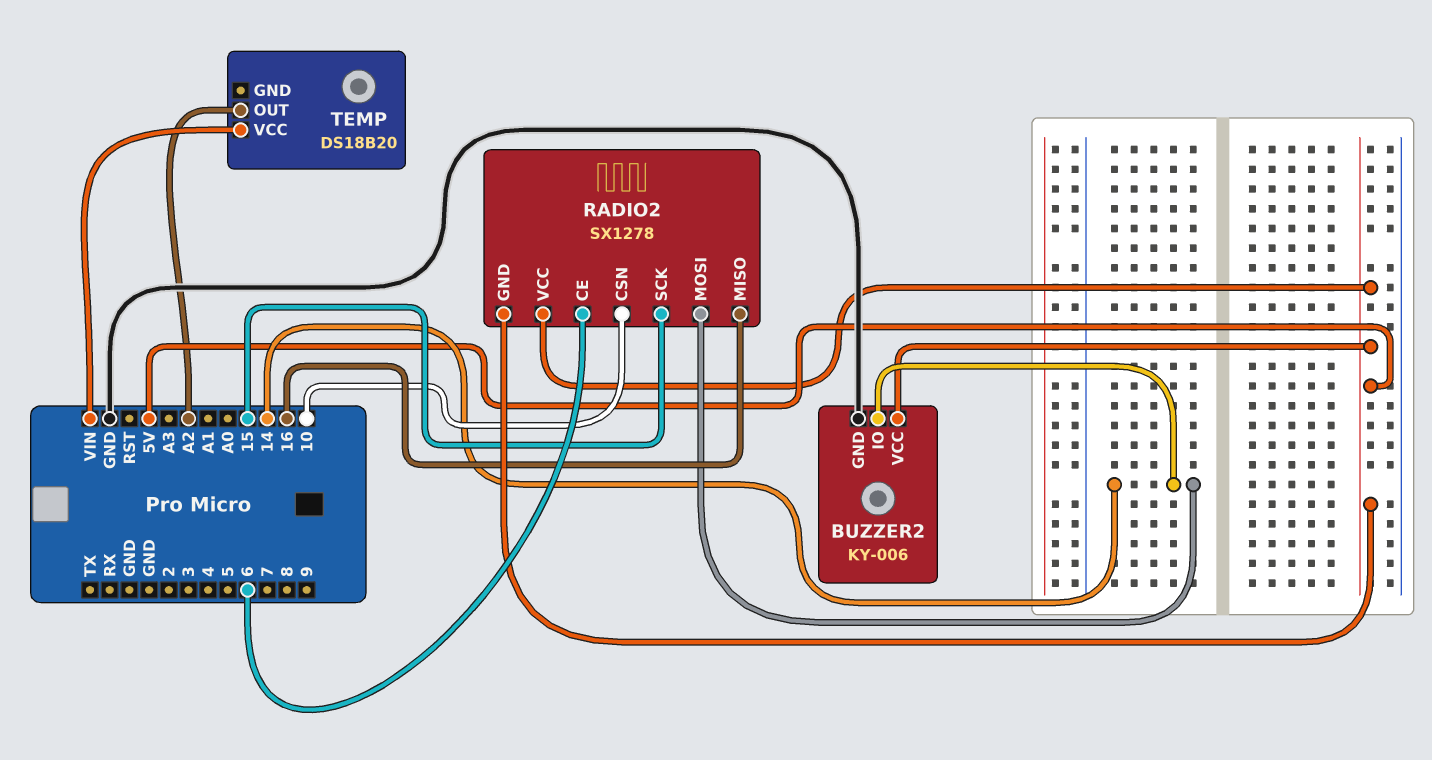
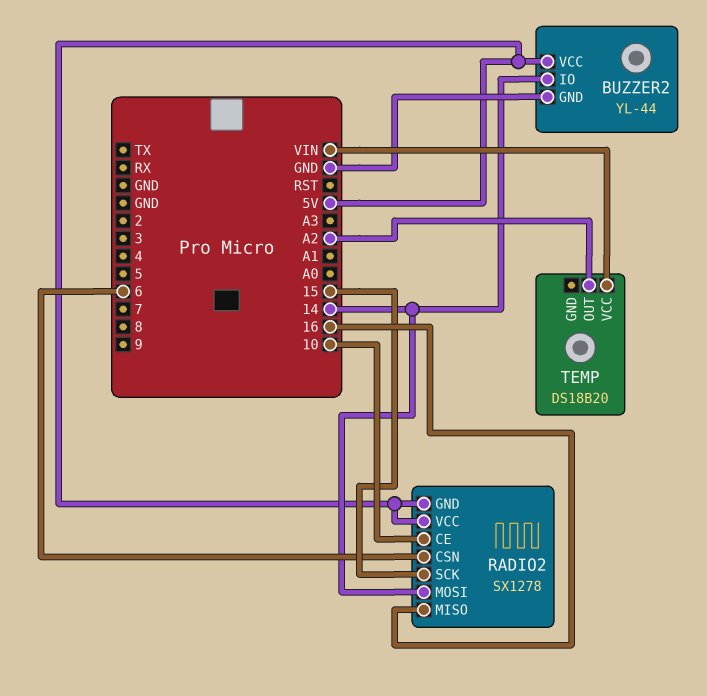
BUZZER2: KY-006 -> YL-44
RADIO2 pin CE: 6 -> 10
RADIO2 pin CSN: 10 -> 6

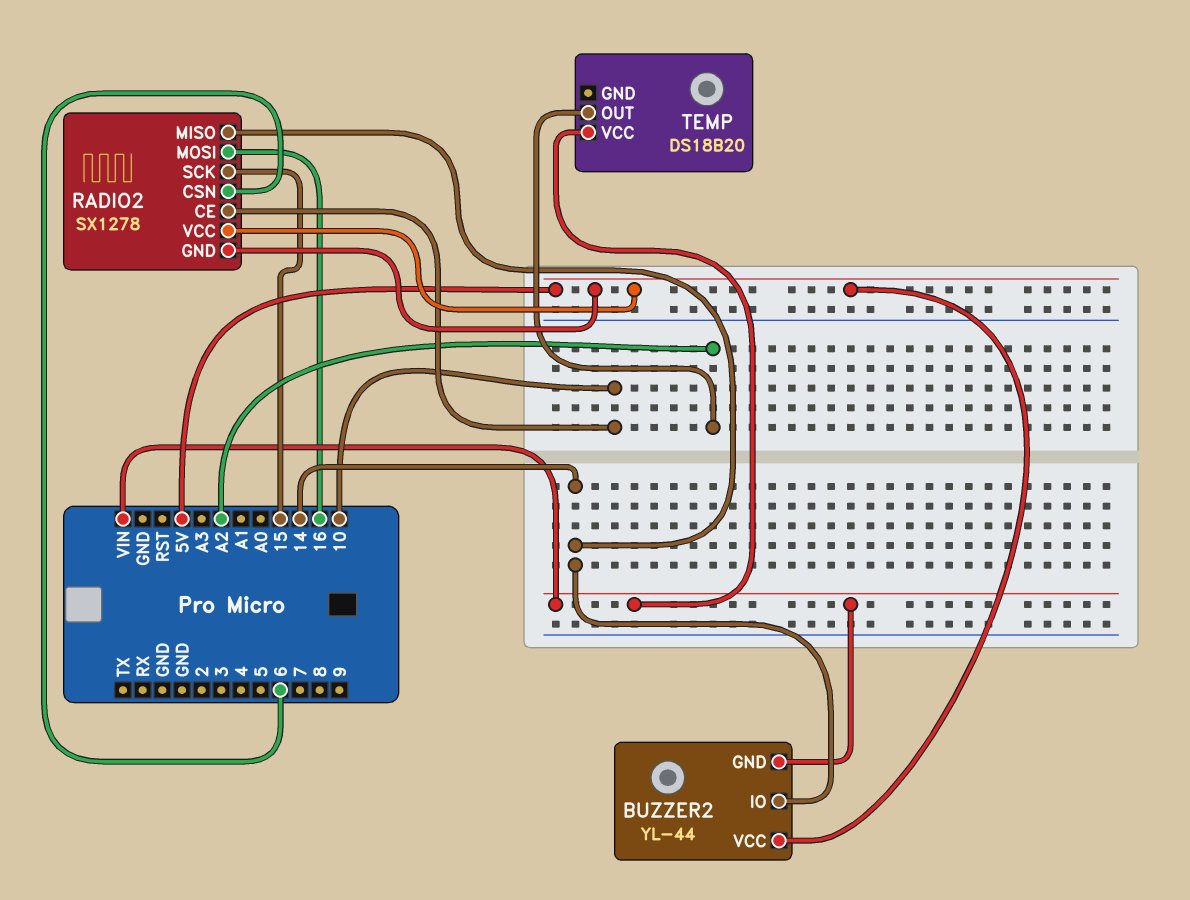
BUZZER2 pin GND: GND -> VIN
RADIO2 pin MISO: 16 -> 14
RADIO2 pin MOSI: 14 -> 16

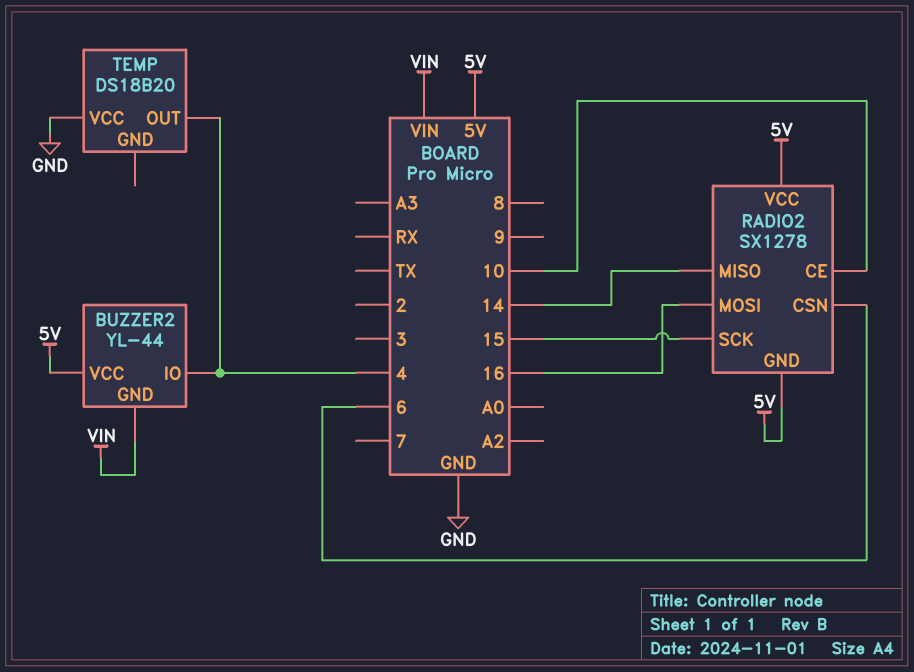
BUZZER2 pin IO: 14 -> 4
TEMP pin OUT: A2 -> 4
TEMP pin VCC: VIN -> GND

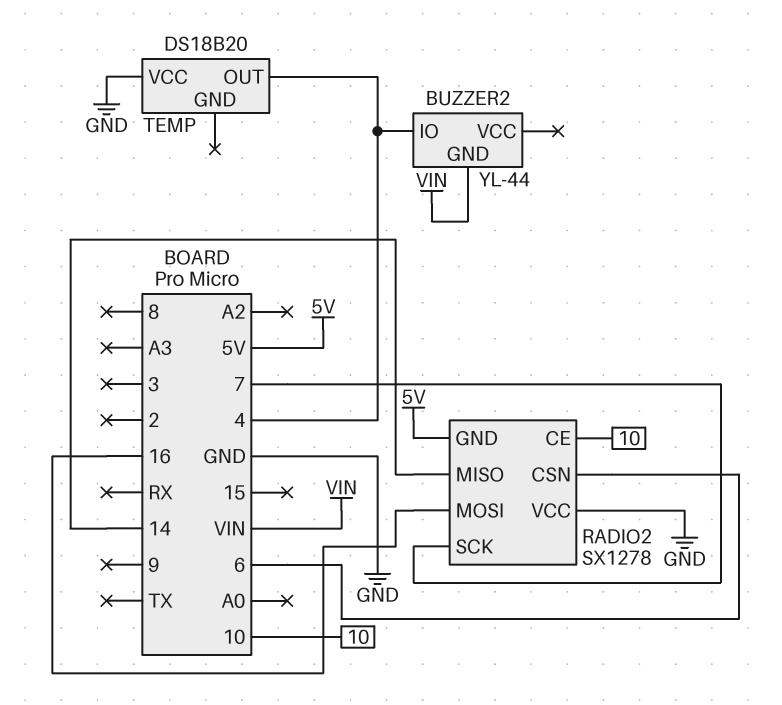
BUZZER2 pin VCC: 5V -> none
RADIO2 pin SCK: 15 -> 7
RADIO2 pin VCC: 5V -> GND

